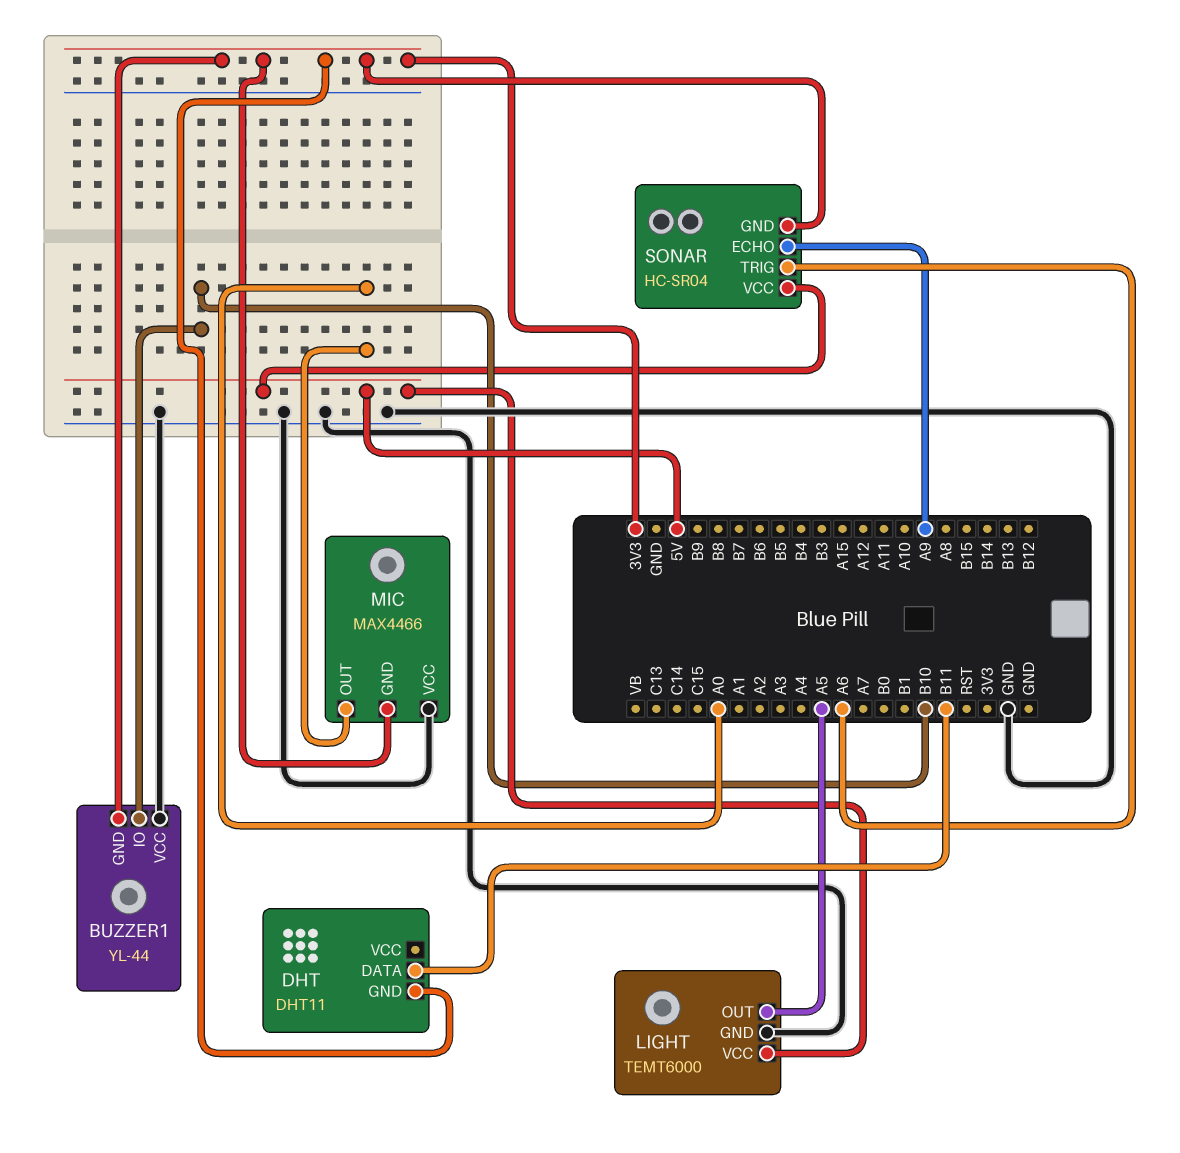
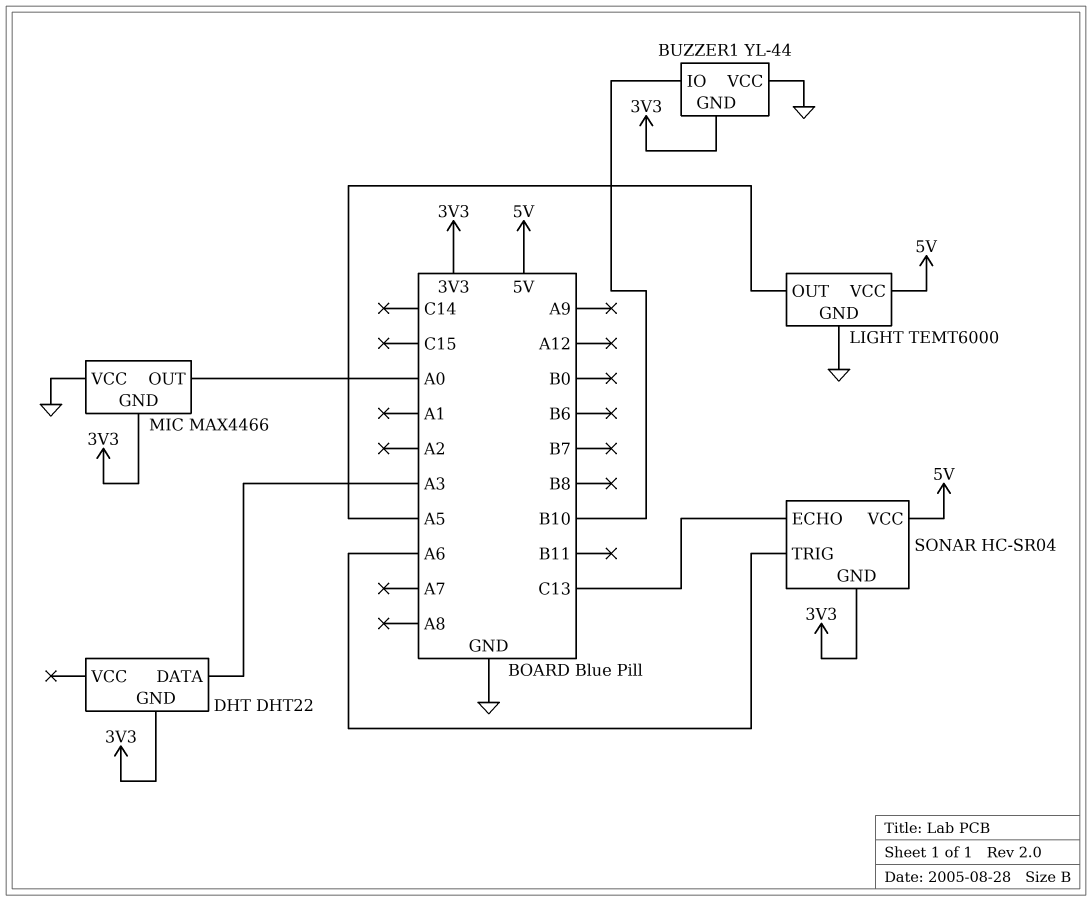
DHT: DHT11 -> DHT22
DHT pin DATA: B11 -> A3
SONAR pin ECHO: A9 -> C13

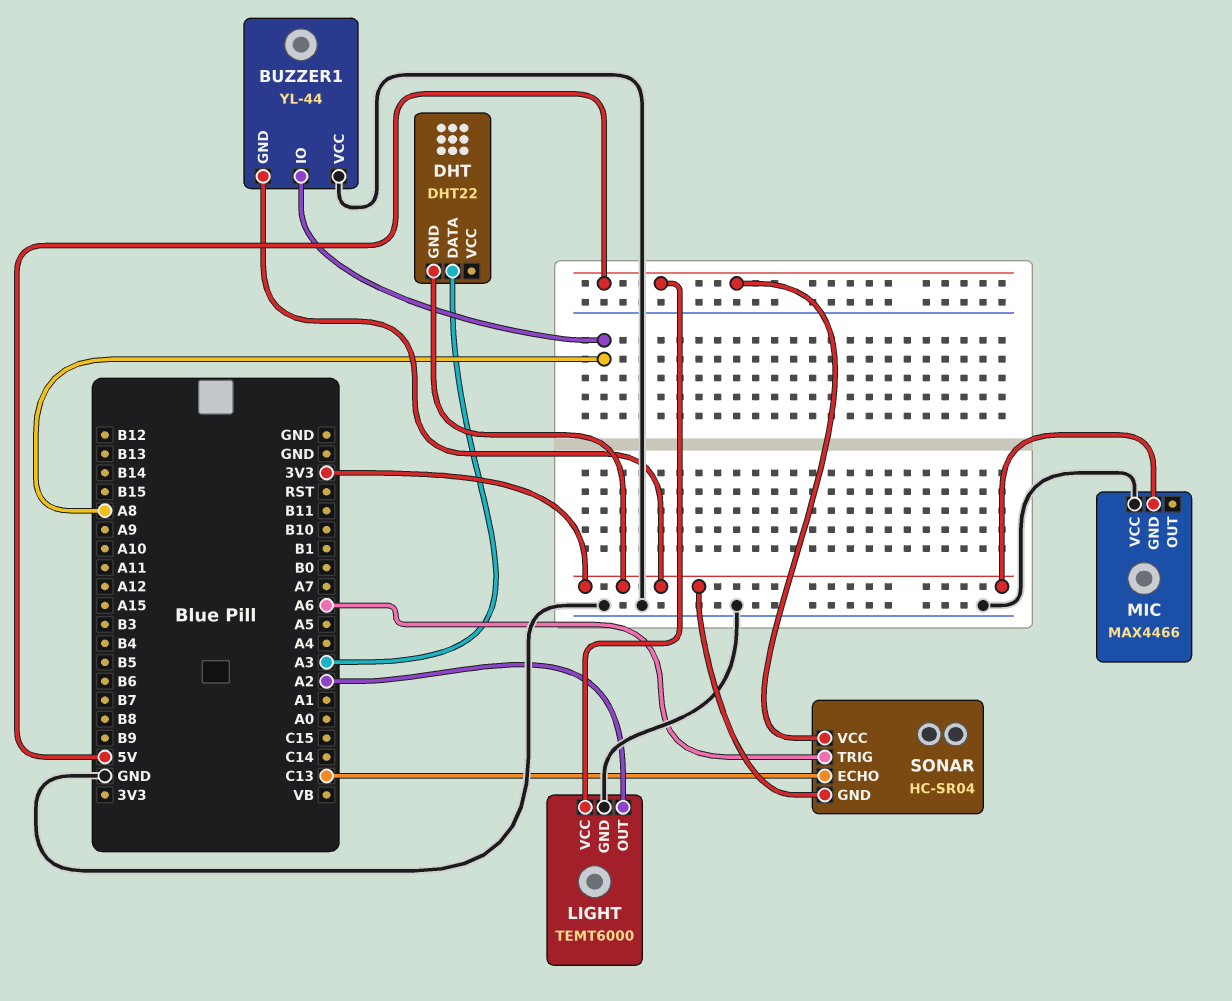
BUZZER1 pin IO: B10 -> A8
LIGHT pin OUT: A5 -> A2
MIC pin OUT: A0 -> none

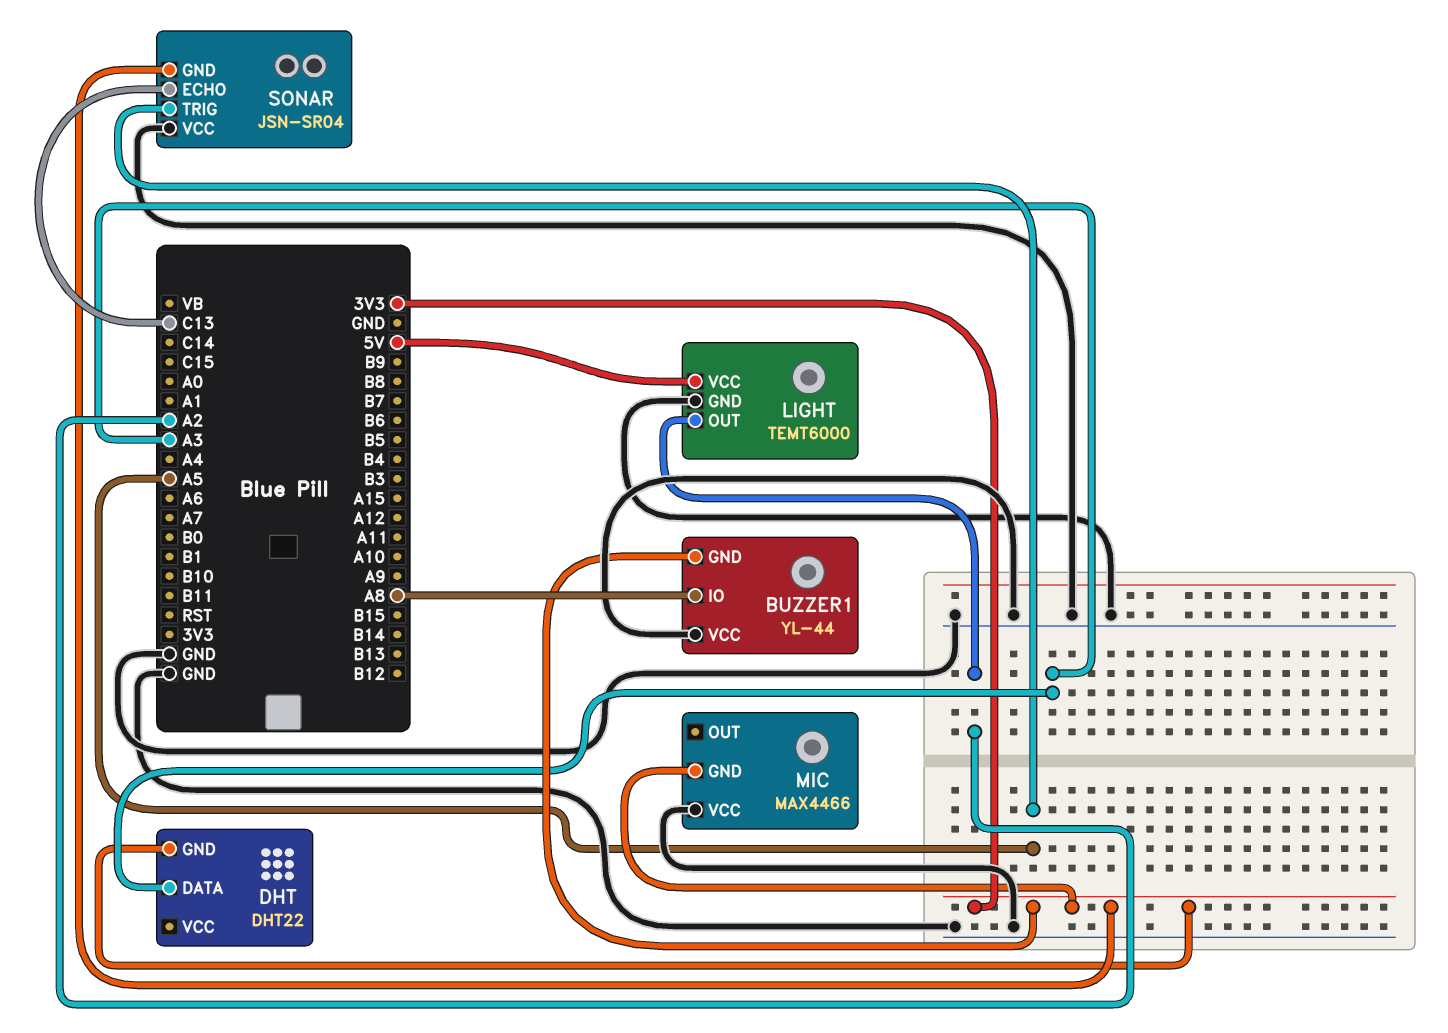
SONAR: HC-SR04 -> JSN-SR04
SONAR pin TRIG: A6 -> A5
SONAR pin VCC: 5V -> GND

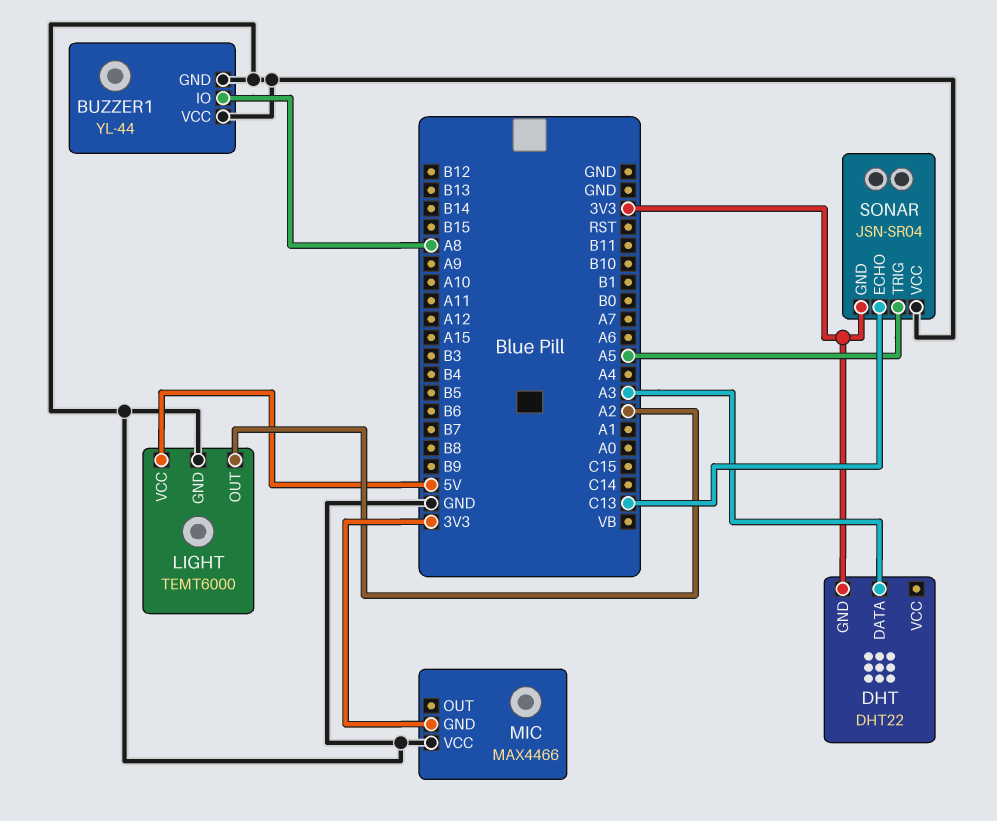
BUZZER1 pin GND: 3V3 -> GND

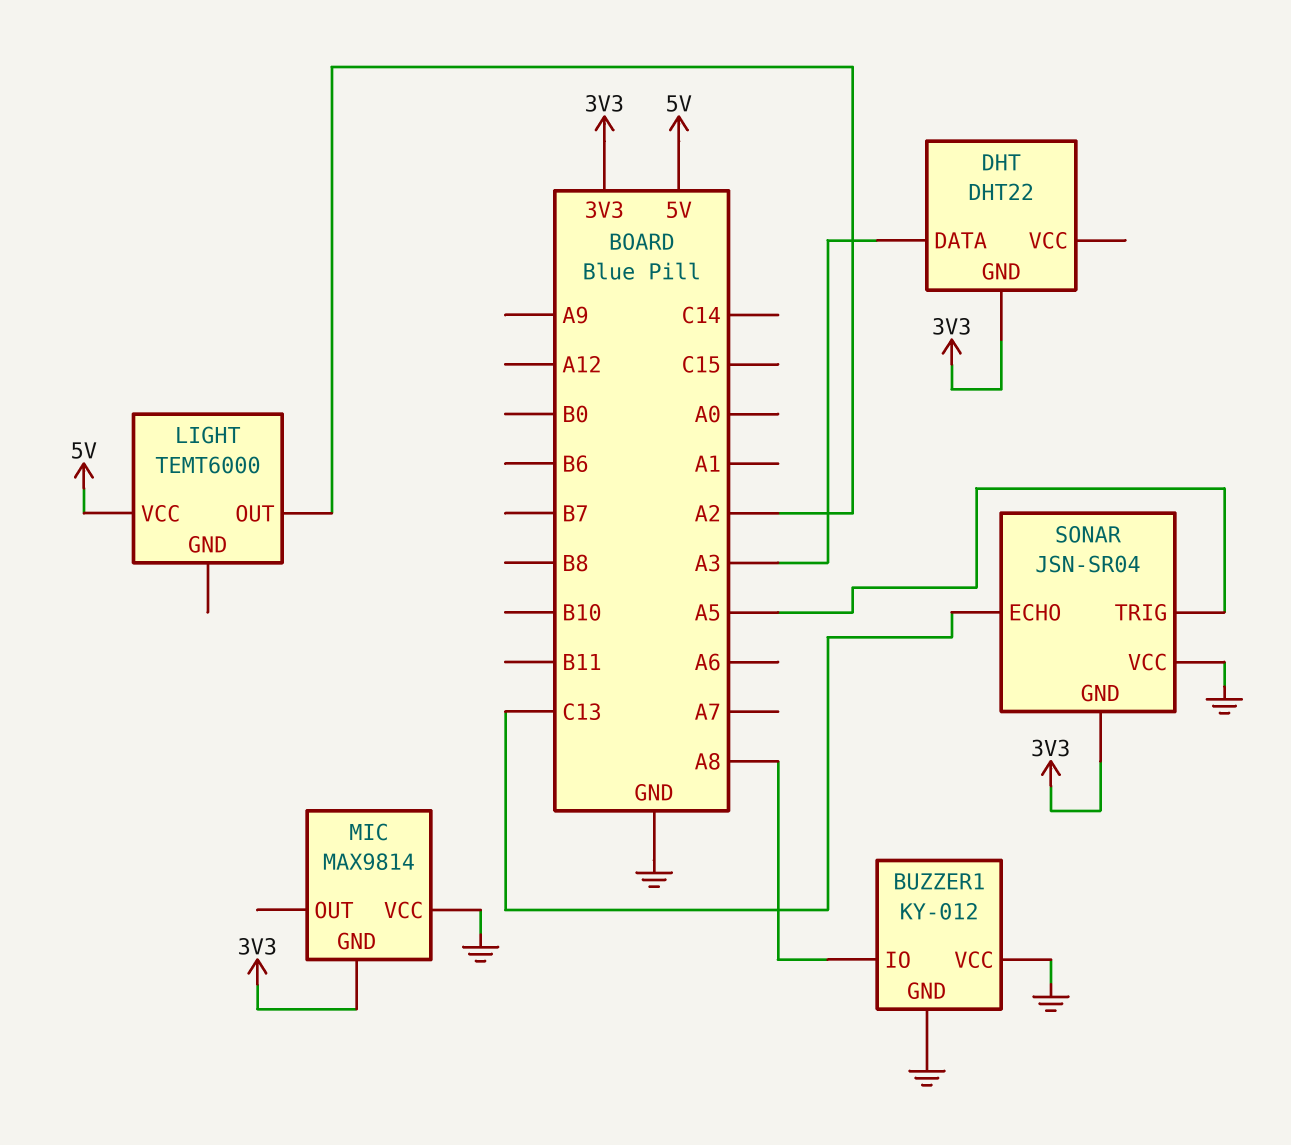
BUZZER1: YL-44 -> KY-012
LIGHT pin GND: GND -> none
MIC: MAX4466 -> MAX9814

